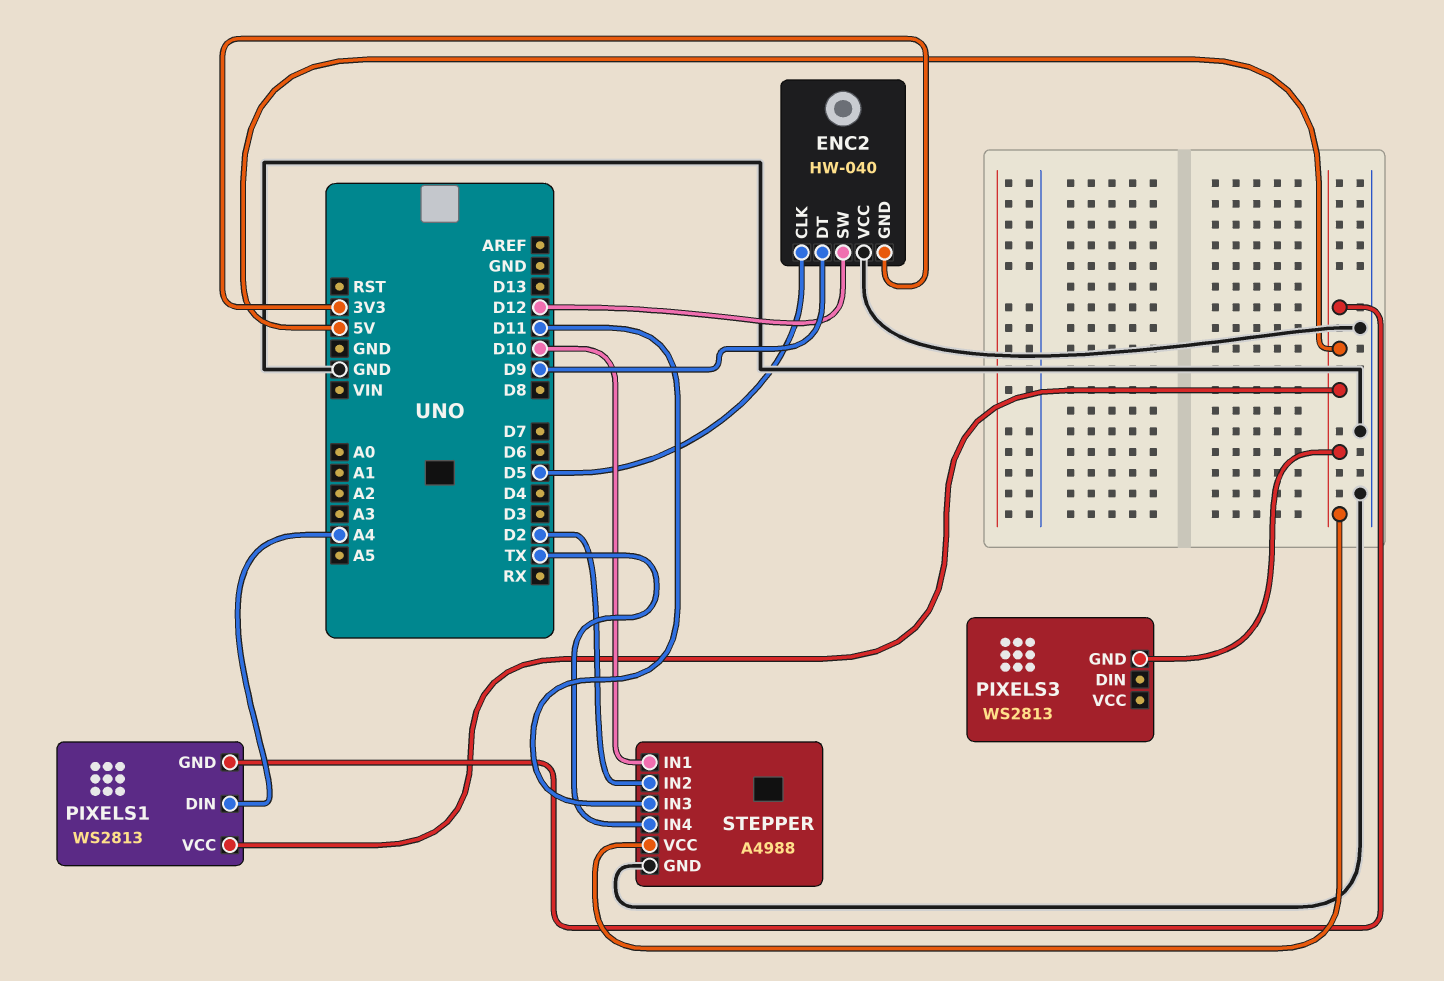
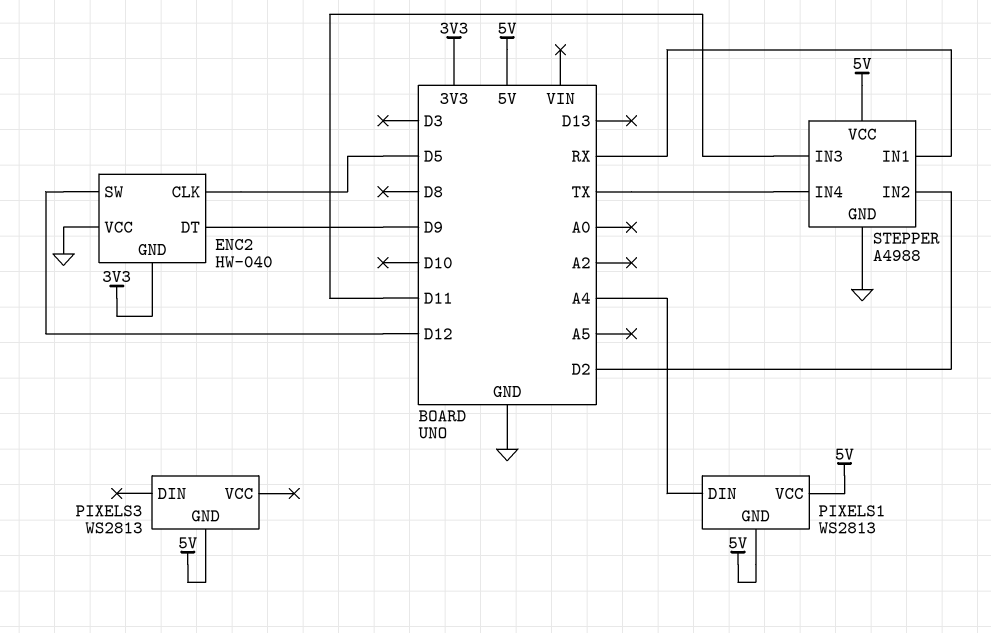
STEPPER pin IN1: D10 -> RX

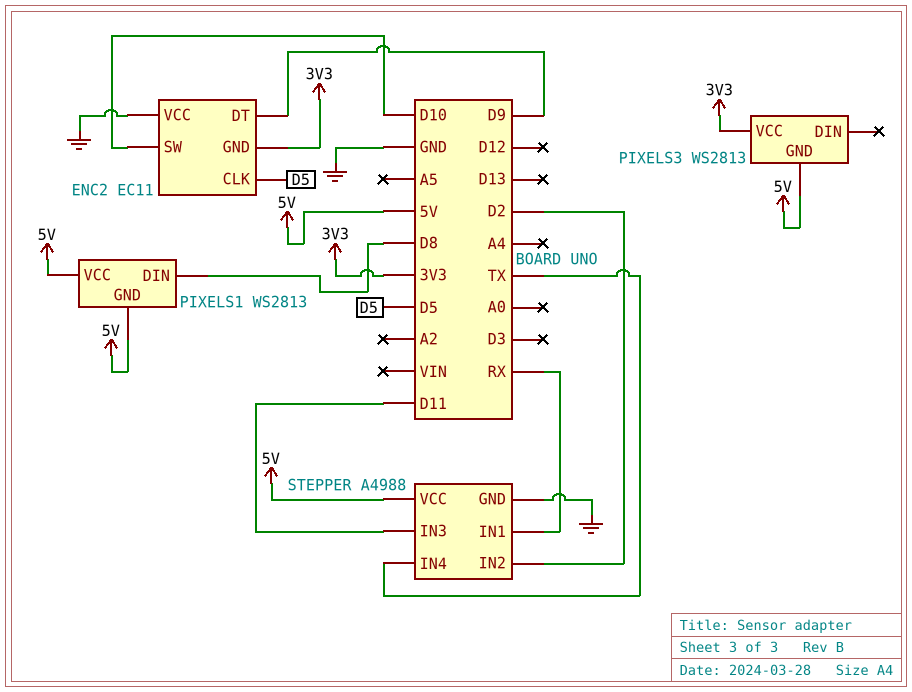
ENC2: HW-040 -> EC11
ENC2 pin SW: D12 -> D10
PIXELS1 pin DIN: A4 -> D8
PIXELS3 pin VCC: none -> 3V3

